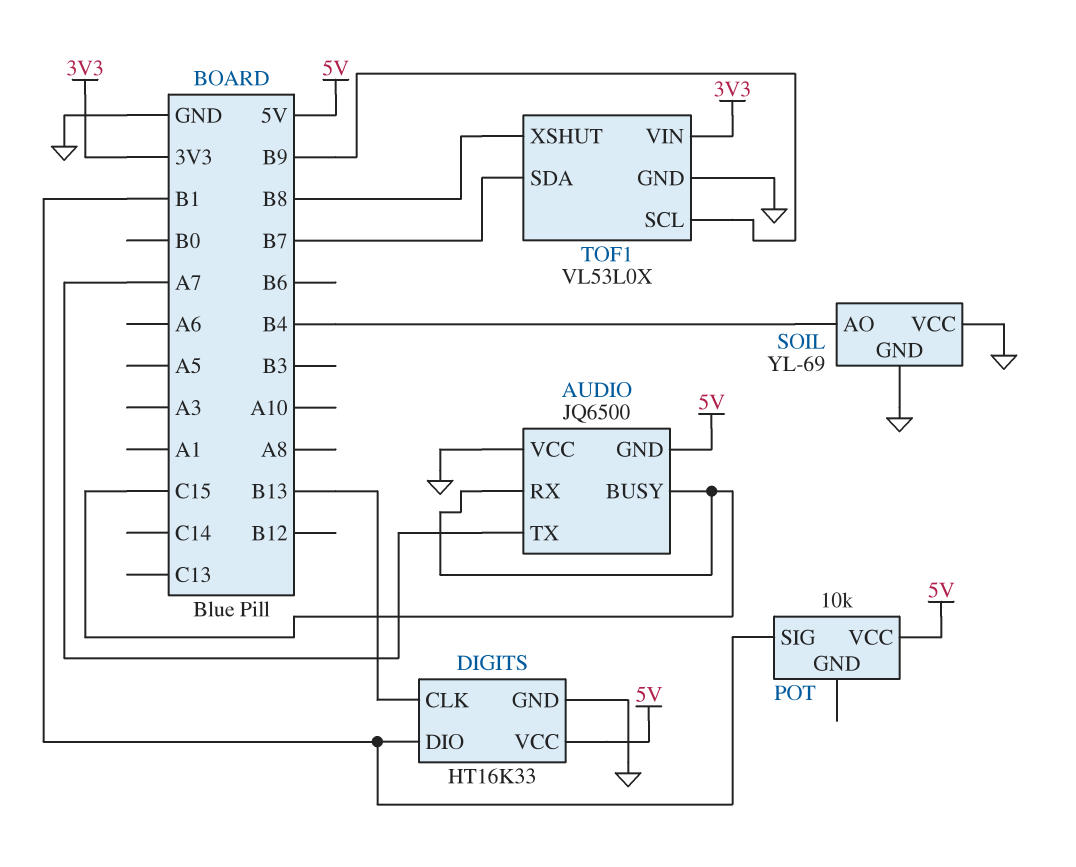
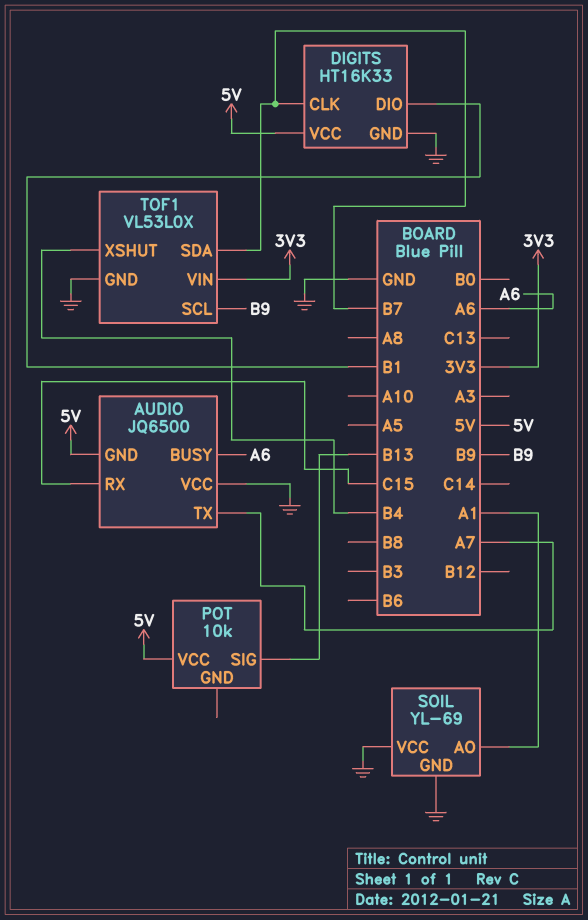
AUDIO pin BUSY: C15 -> A6
DIGITS pin CLK: B13 -> B7
POT pin SIG: B1 -> B13
SOIL pin AO: B4 -> A1
TOF1 pin XSHUT: B8 -> B4

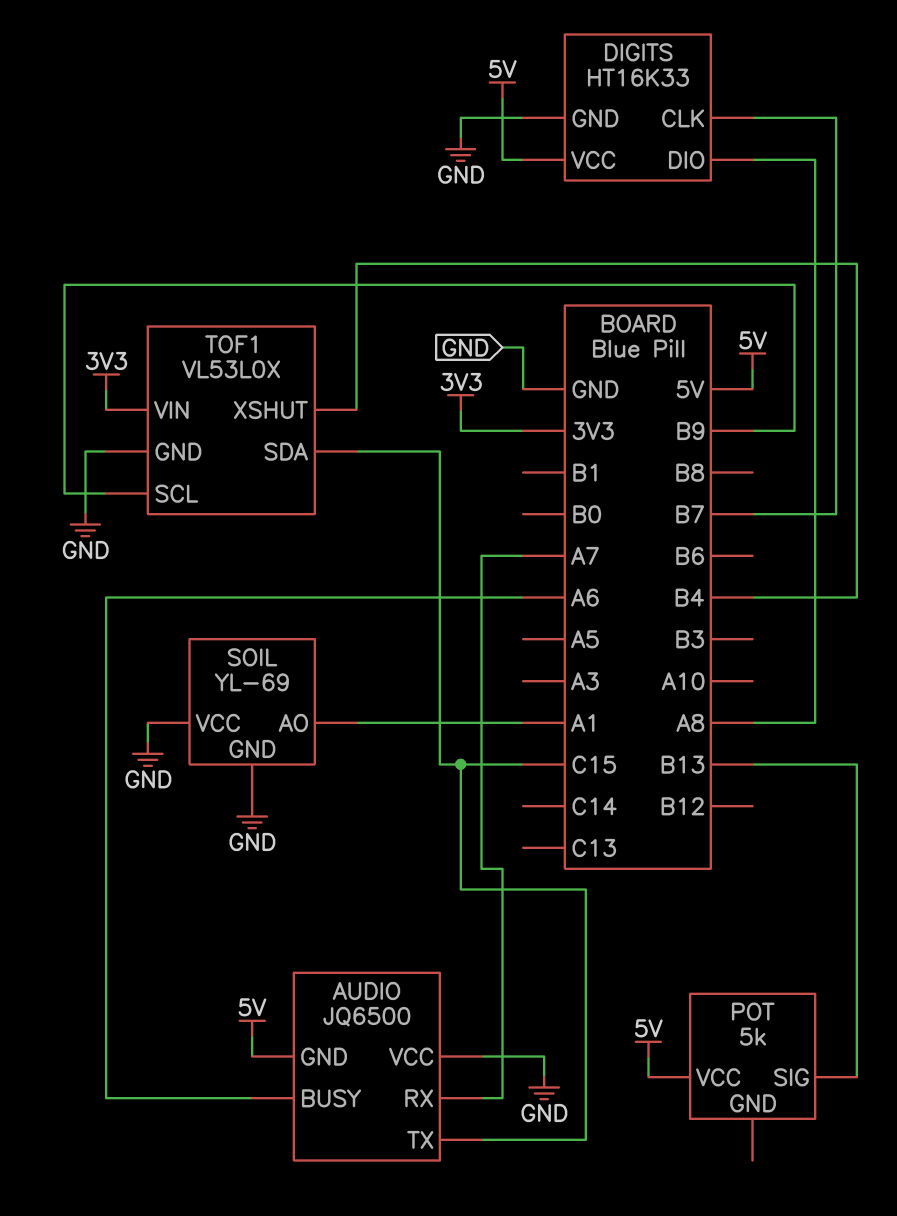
AUDIO pin RX: C15 -> A7
AUDIO pin TX: A7 -> C15
DIGITS pin DIO: B1 -> A8
POT: 10k -> 5k
TOF1 pin SDA: B7 -> C15

